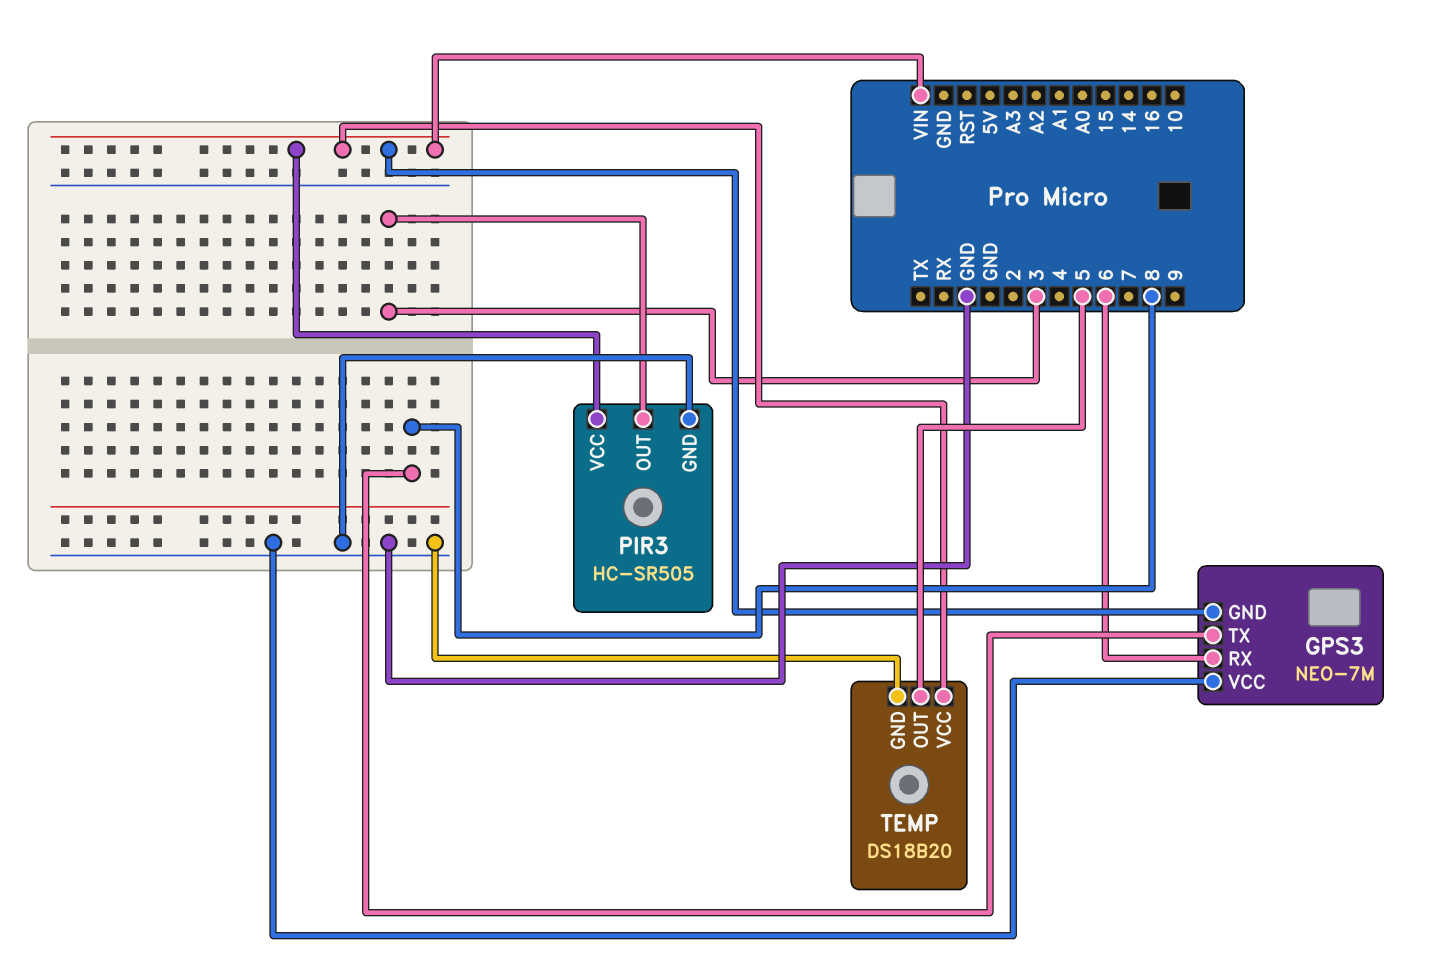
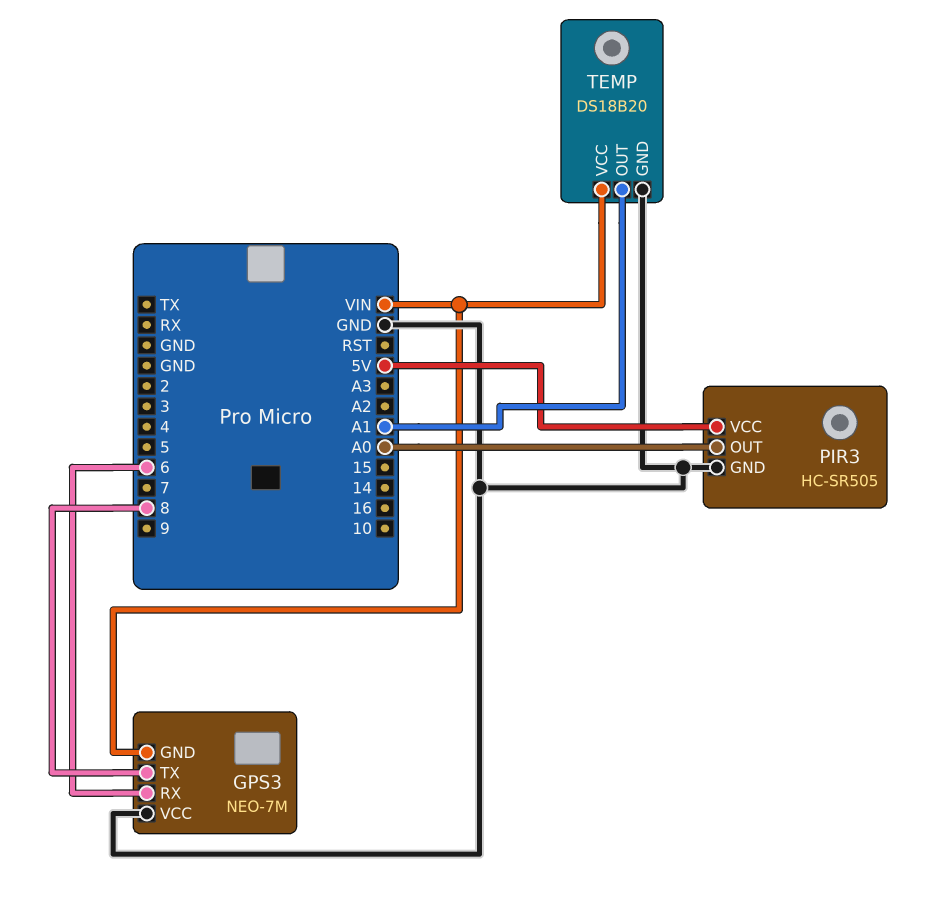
PIR3 pin OUT: 3 -> A0
PIR3 pin VCC: VIN -> 5V
TEMP pin OUT: 5 -> A1

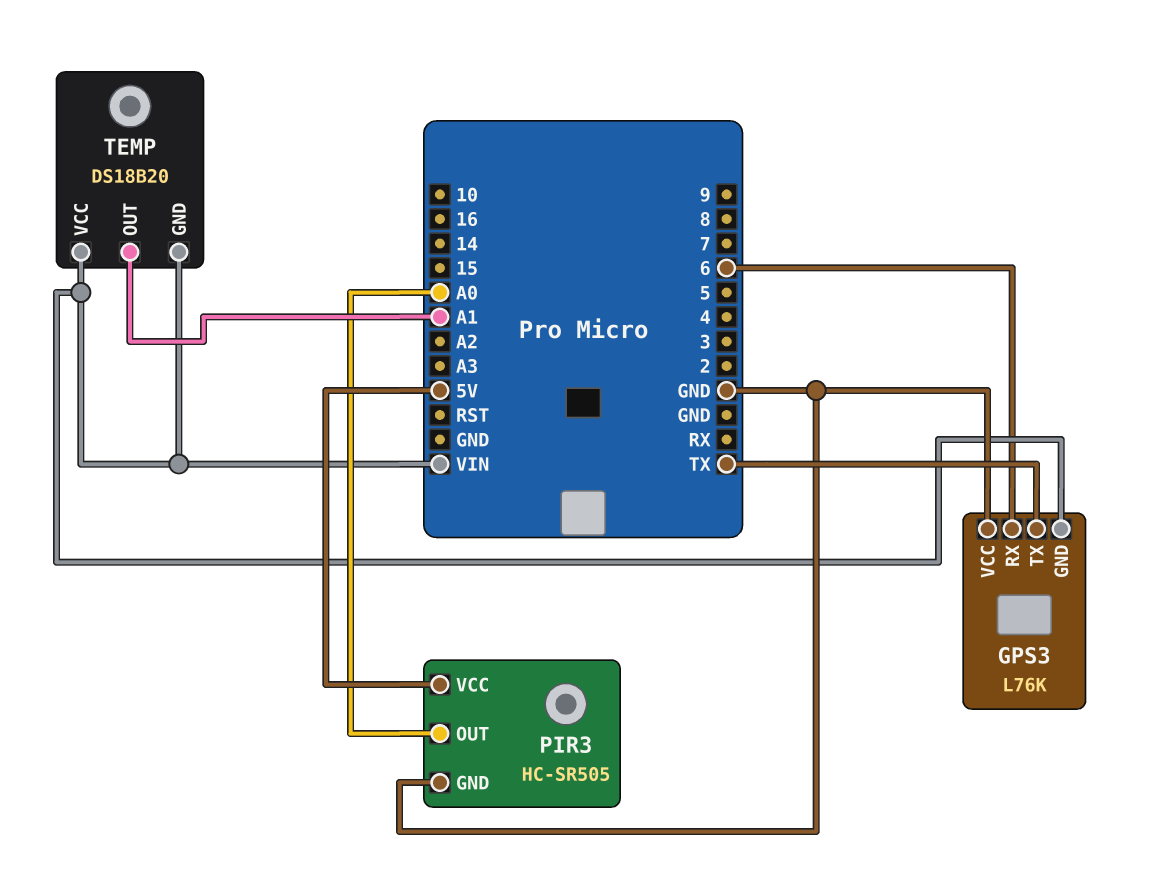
GPS3: NEO-7M -> L76K
GPS3 pin TX: 8 -> TX
TEMP pin GND: GND -> VIN

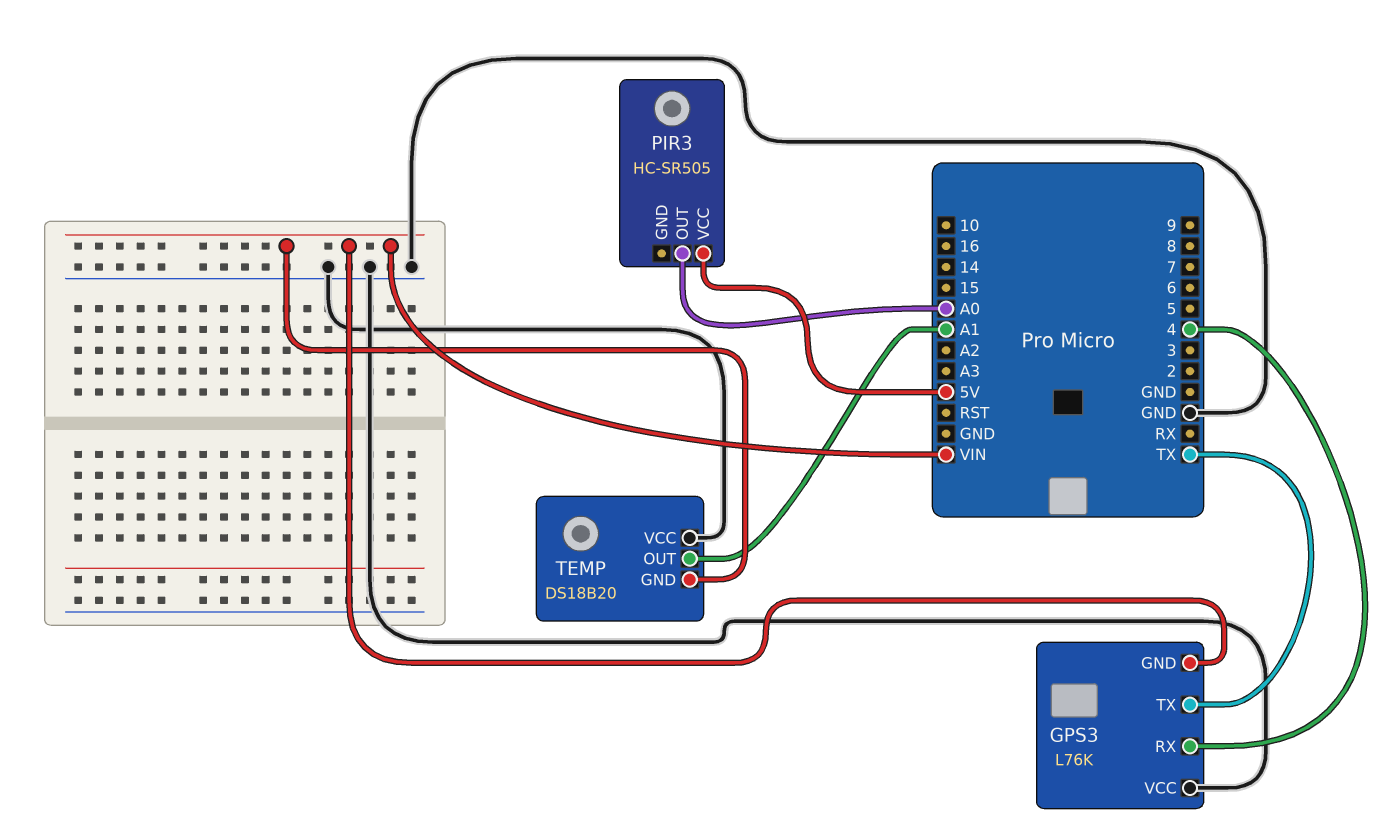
GPS3 pin RX: 6 -> 4
PIR3 pin GND: GND -> none
TEMP pin VCC: VIN -> GND

